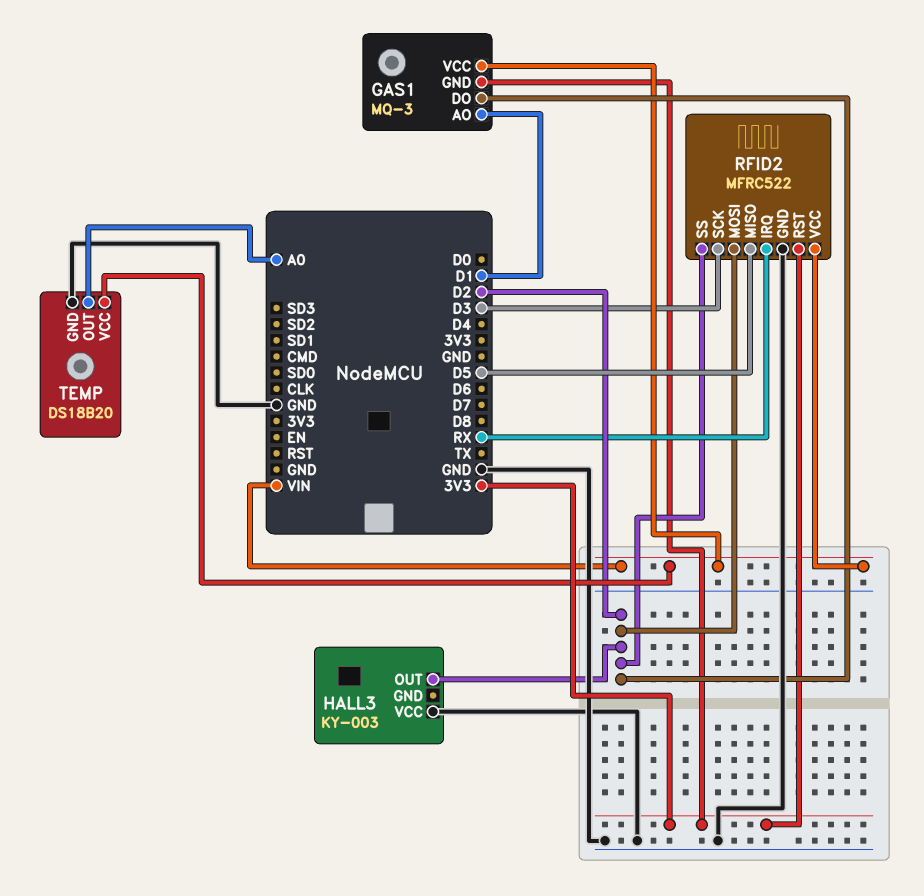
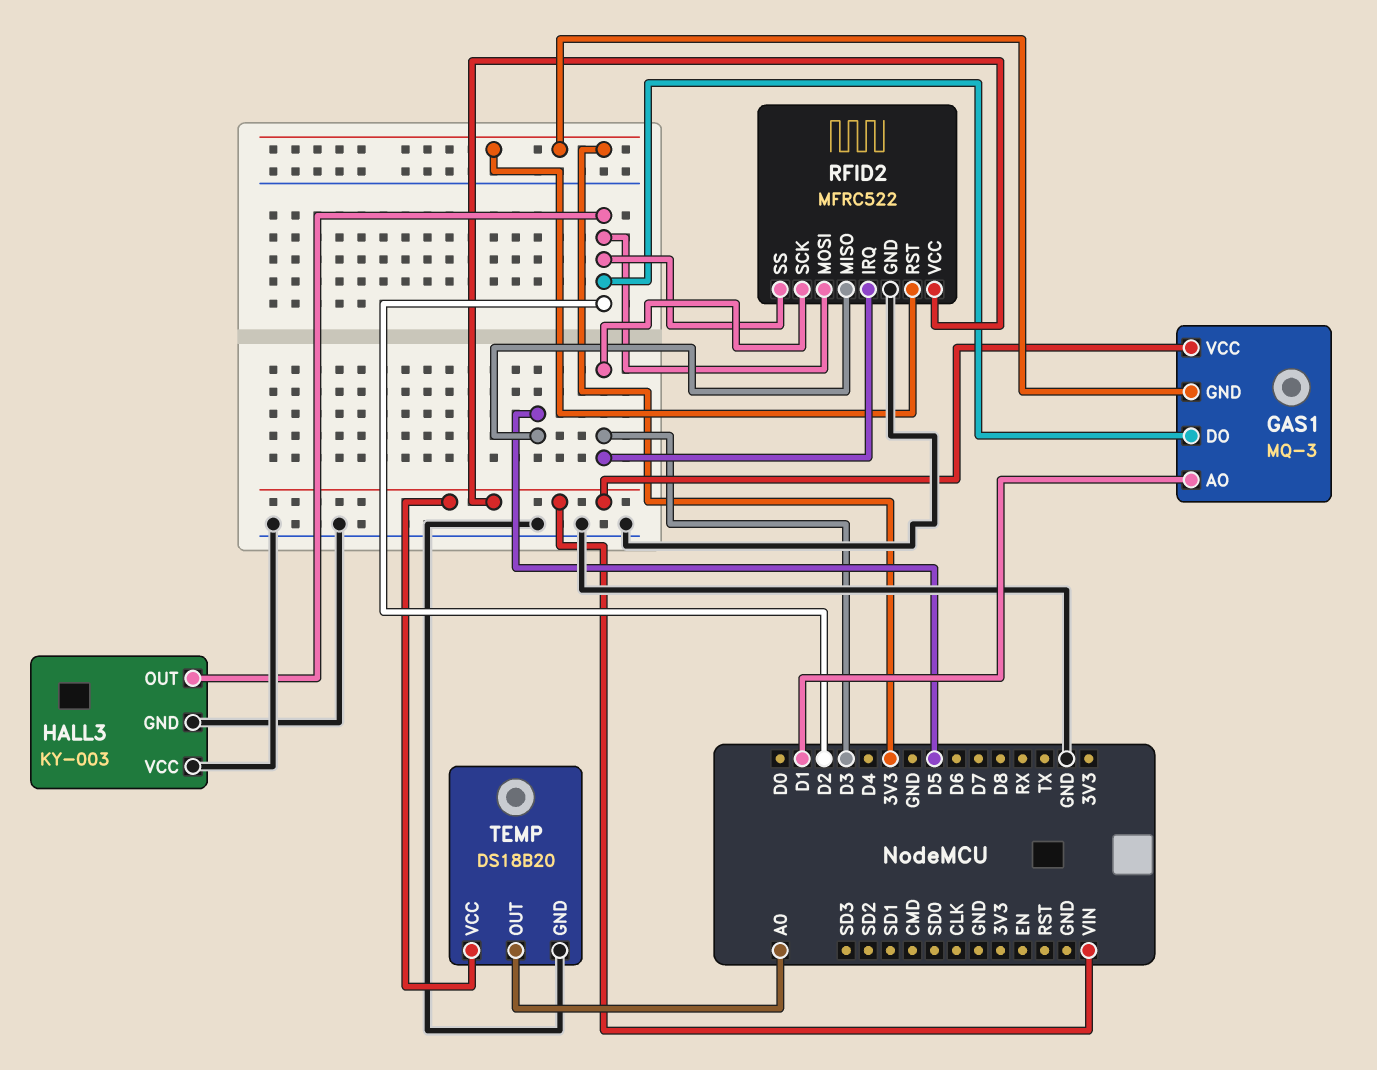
HALL3 pin GND: none -> GND
RFID2 pin IRQ: RX -> D3

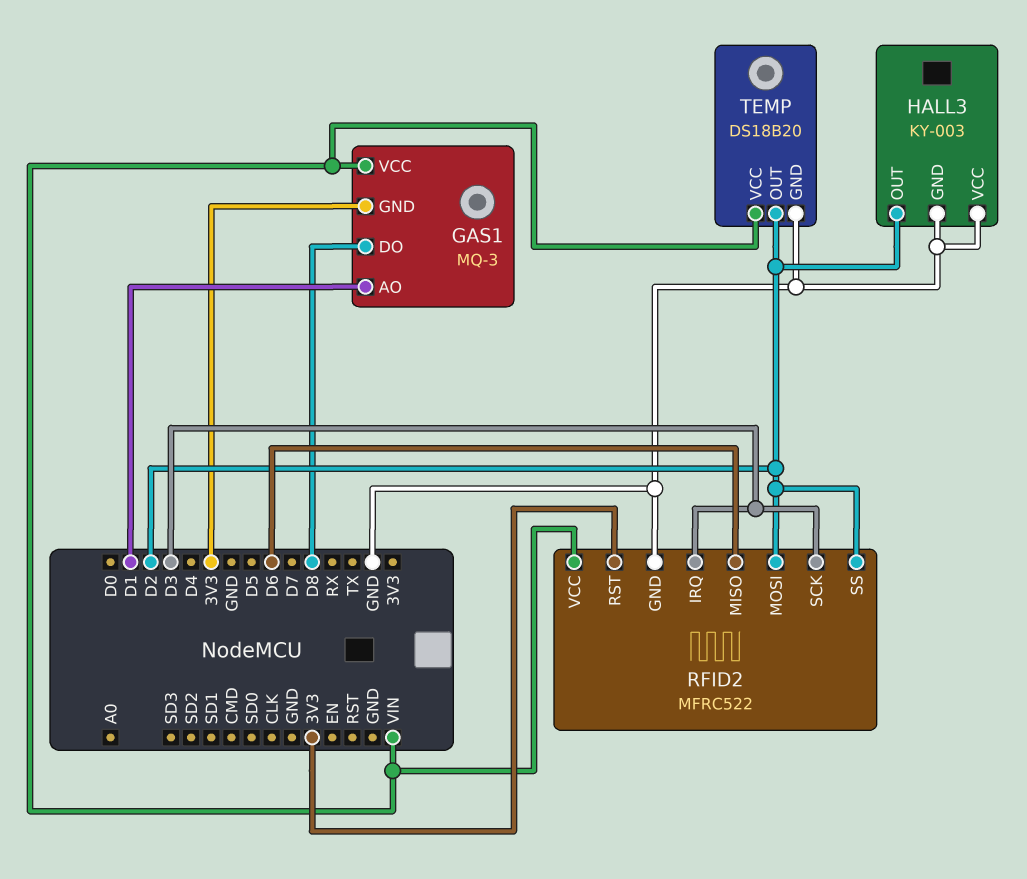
GAS1 pin DO: D2 -> D8
RFID2 pin MISO: D5 -> D6
TEMP pin OUT: A0 -> D2

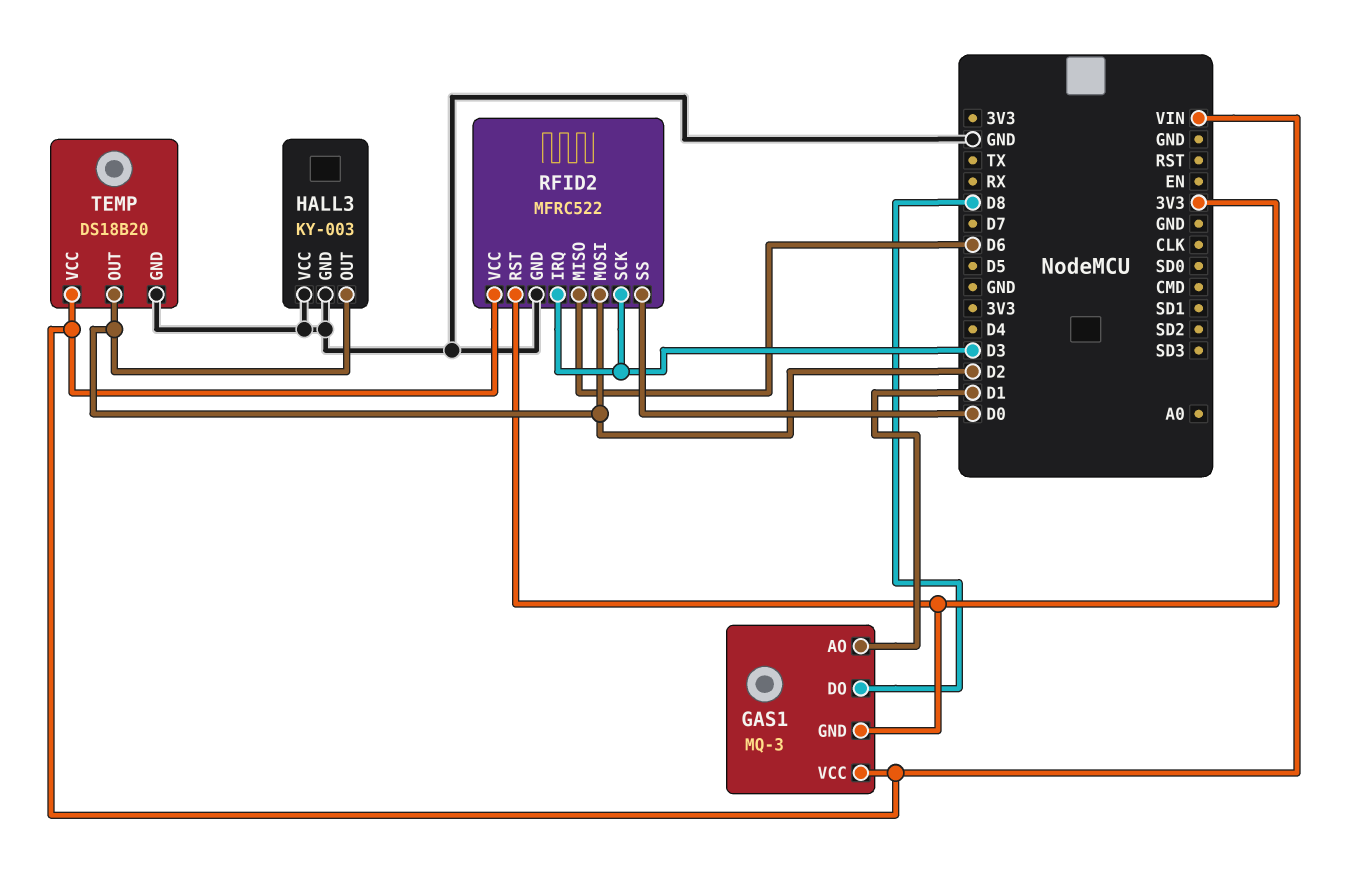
RFID2 pin SS: D2 -> D0

